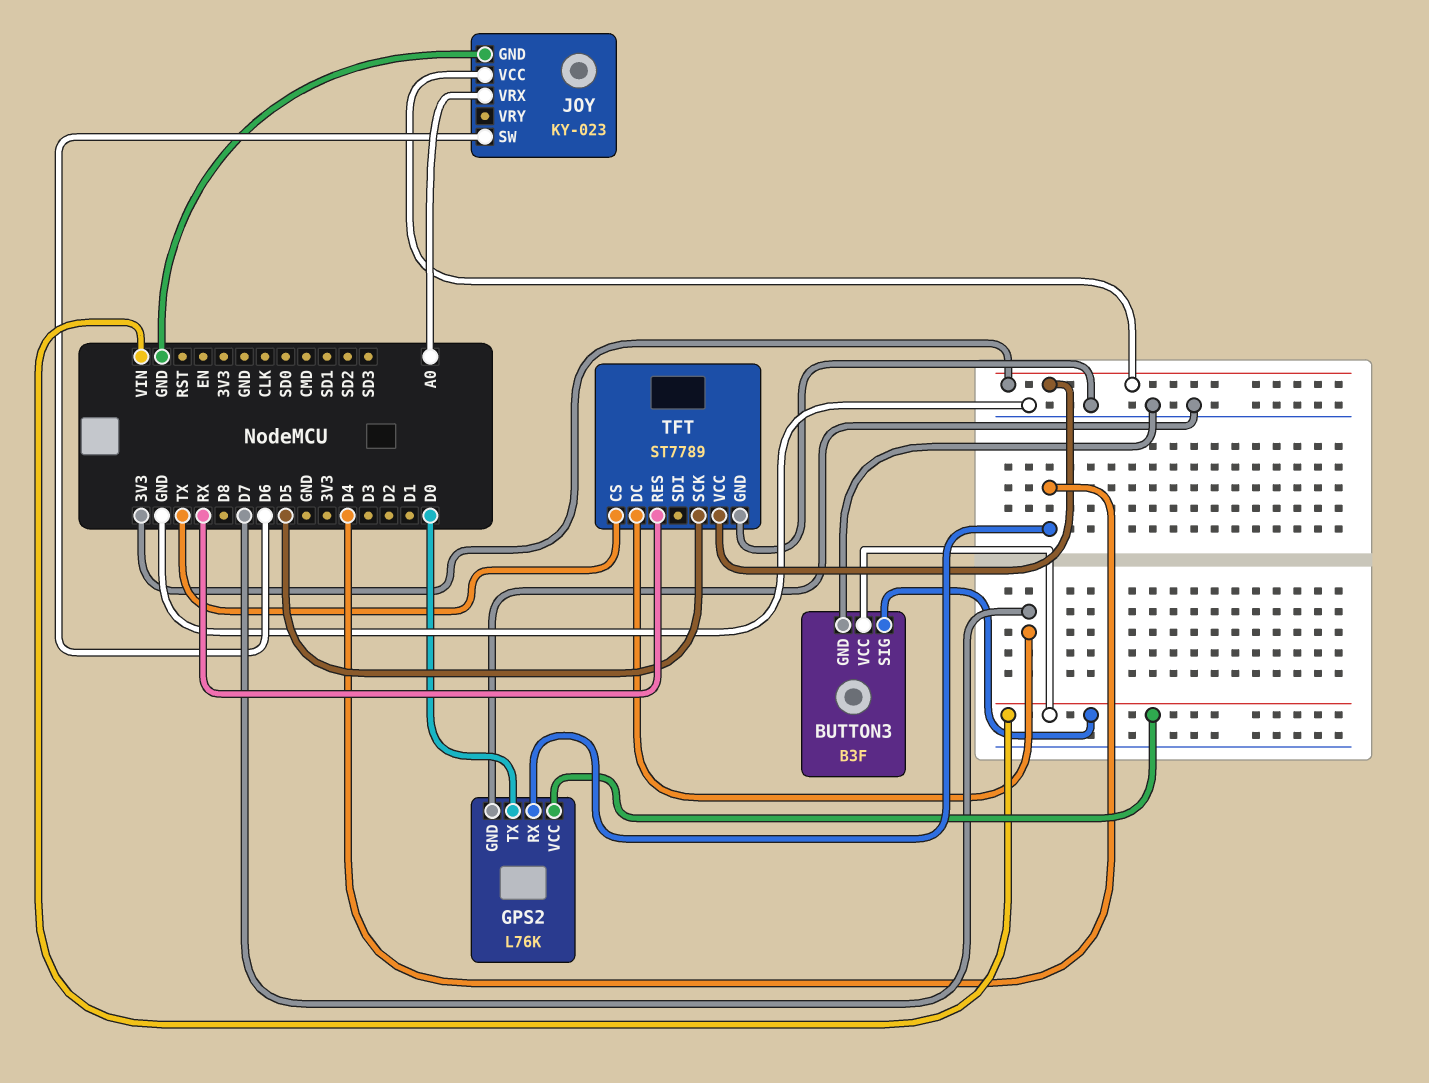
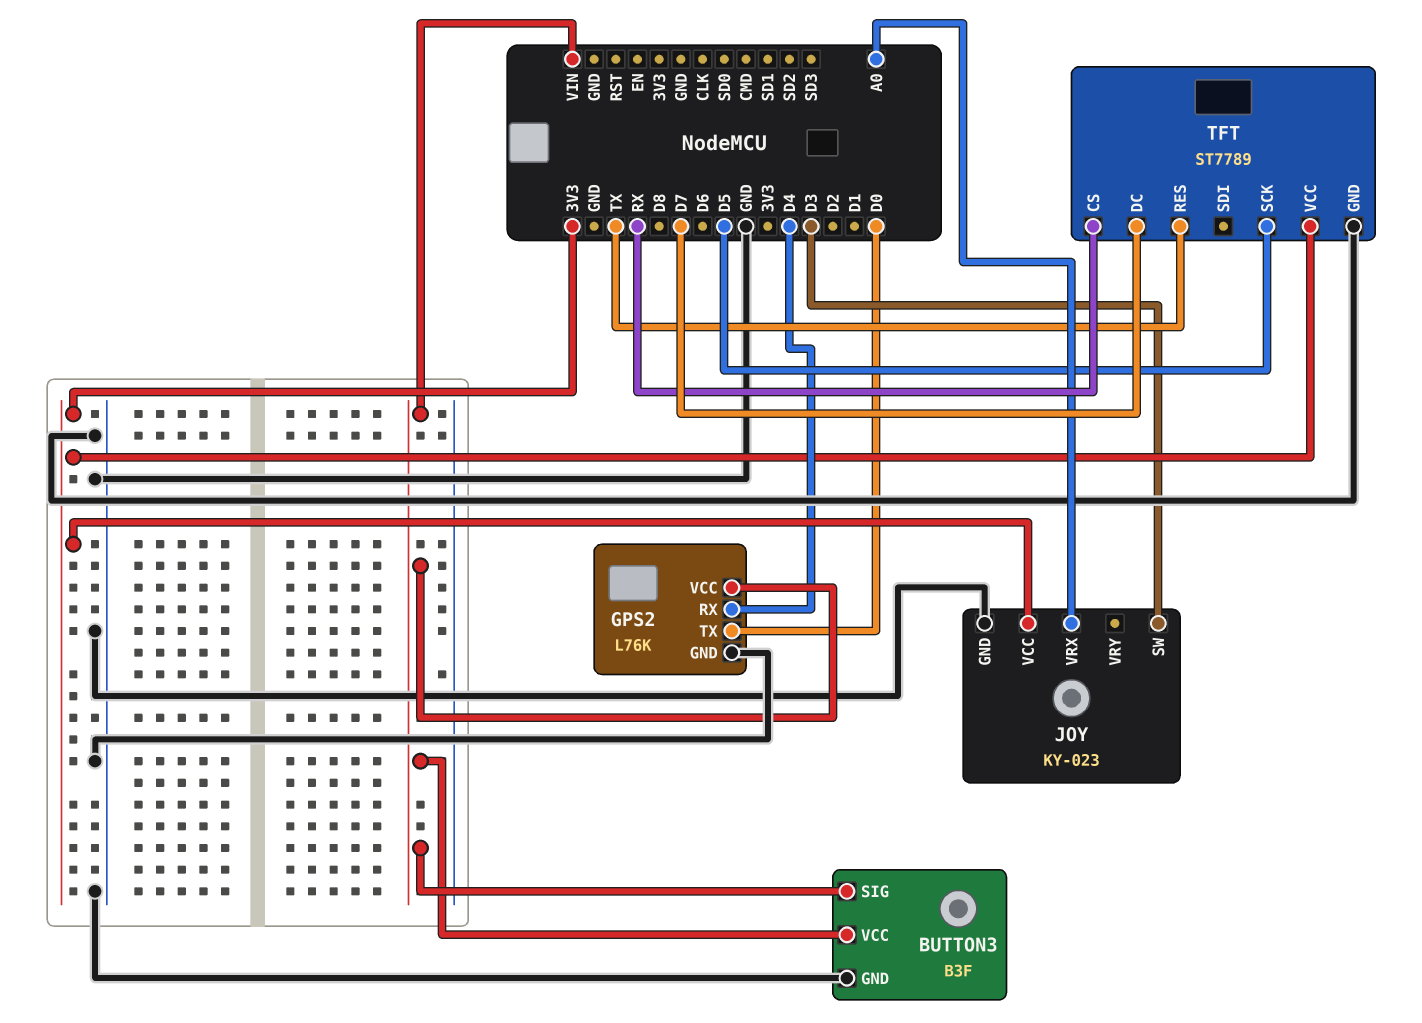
JOY pin SW: D6 -> D3
TFT pin CS: TX -> RX
TFT pin RES: RX -> TX

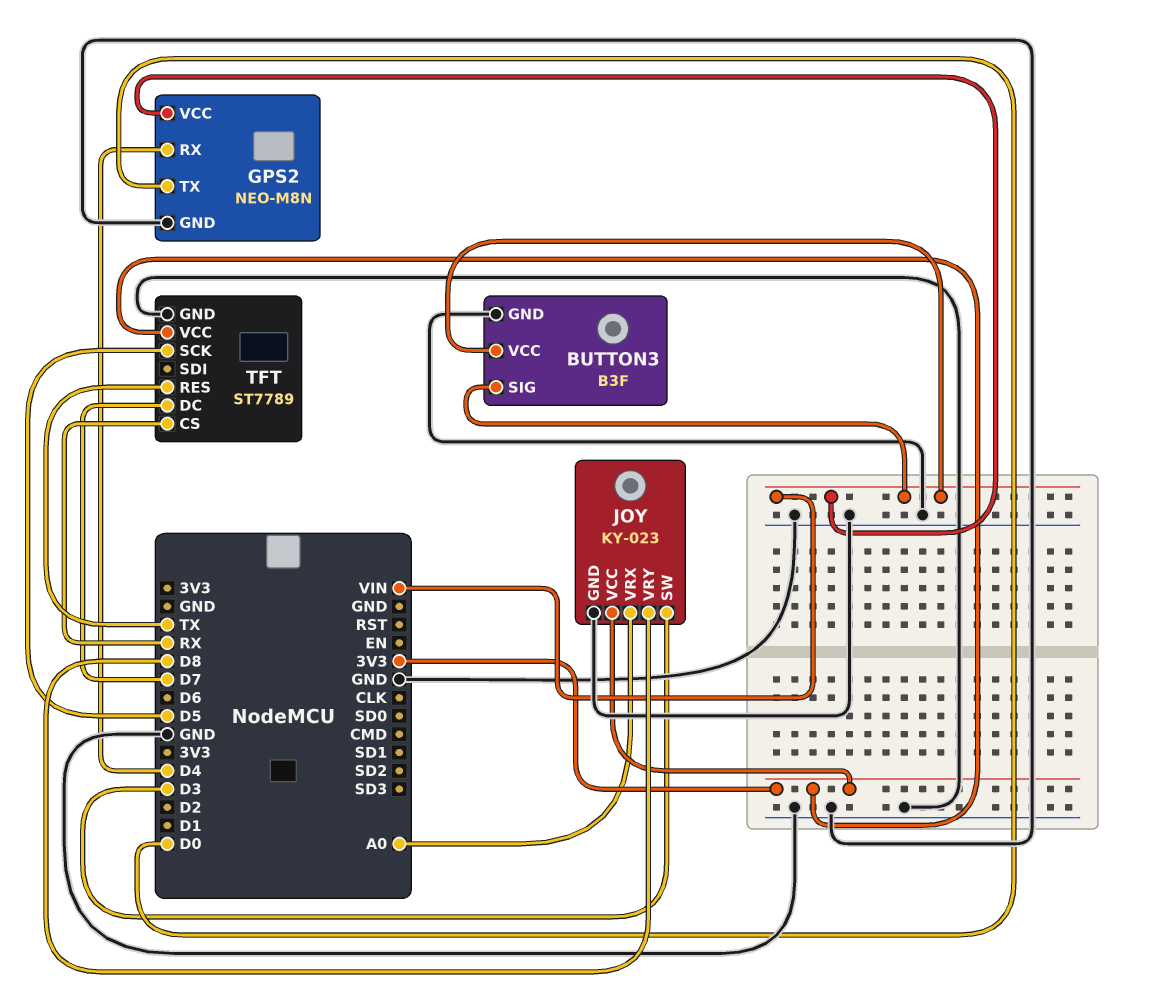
GPS2: L76K -> NEO-M8N
JOY pin VRY: none -> D8

